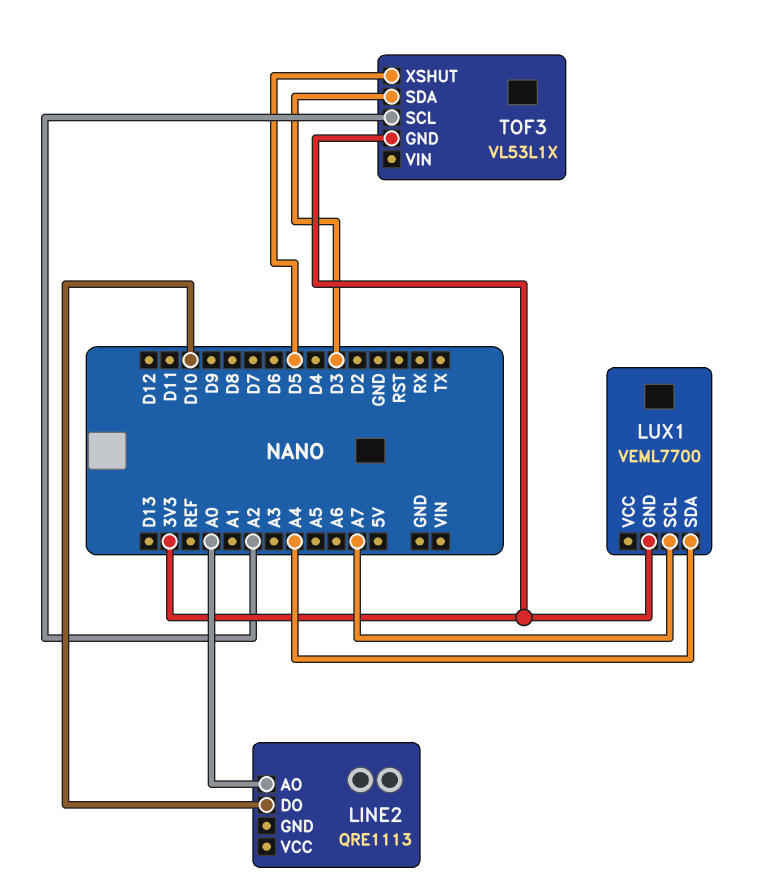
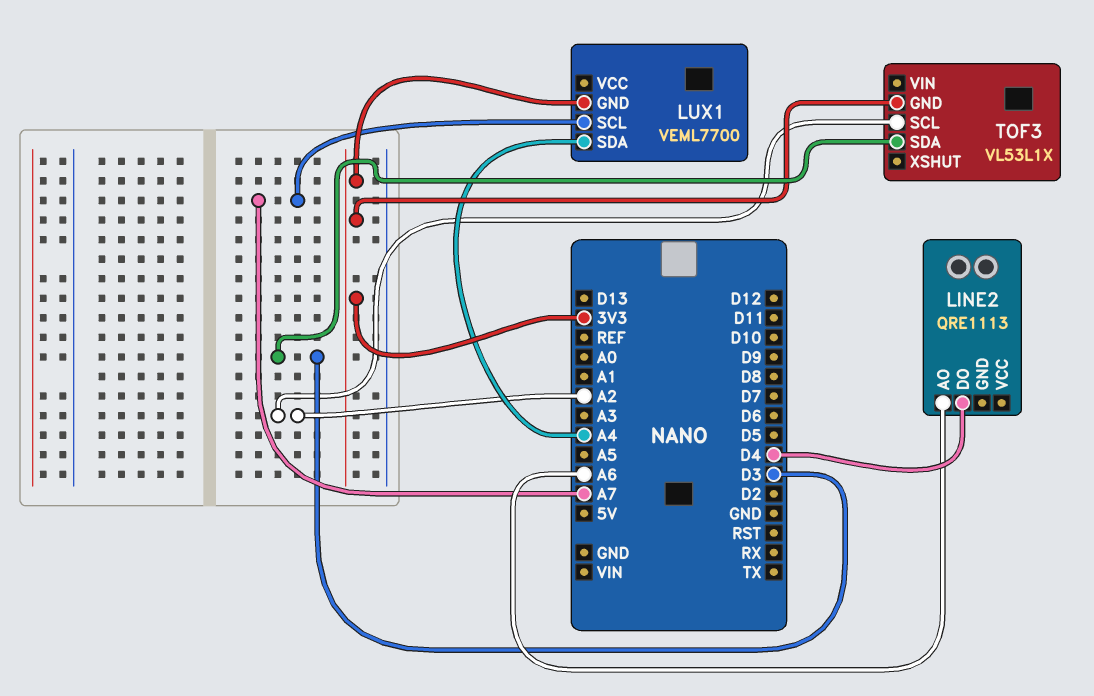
LINE2 pin AO: A0 -> A6
LINE2 pin DO: D10 -> D4
TOF3 pin XSHUT: D5 -> none

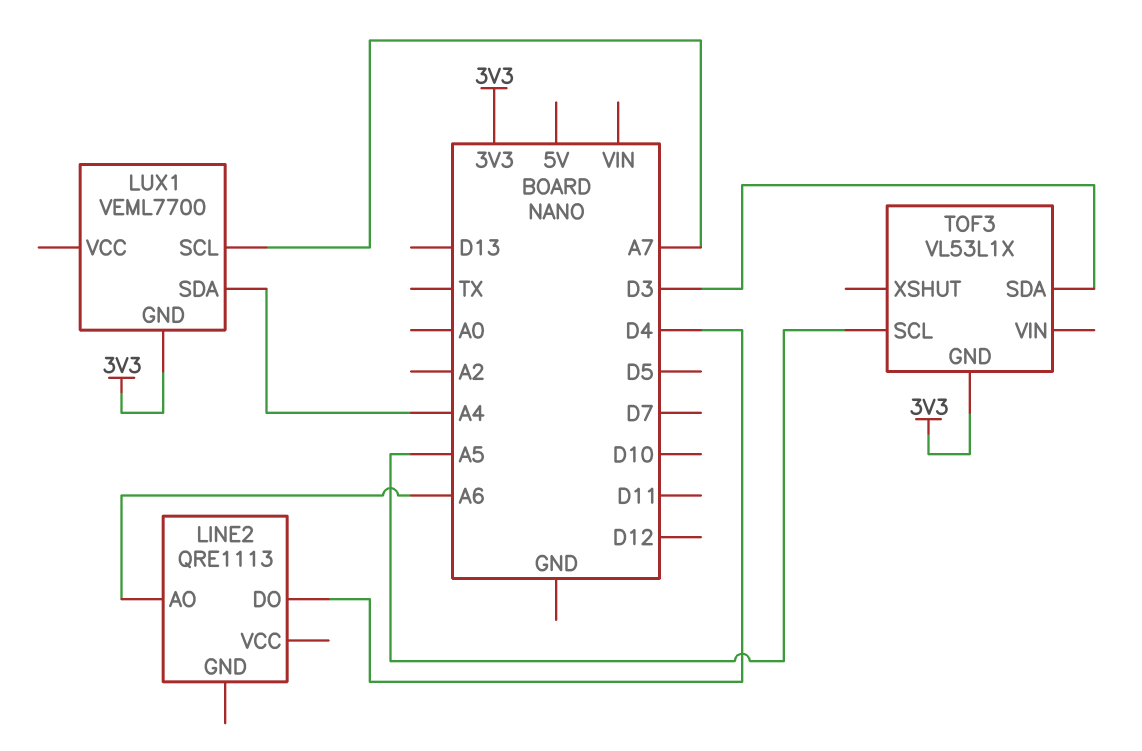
TOF3 pin SCL: A2 -> A5

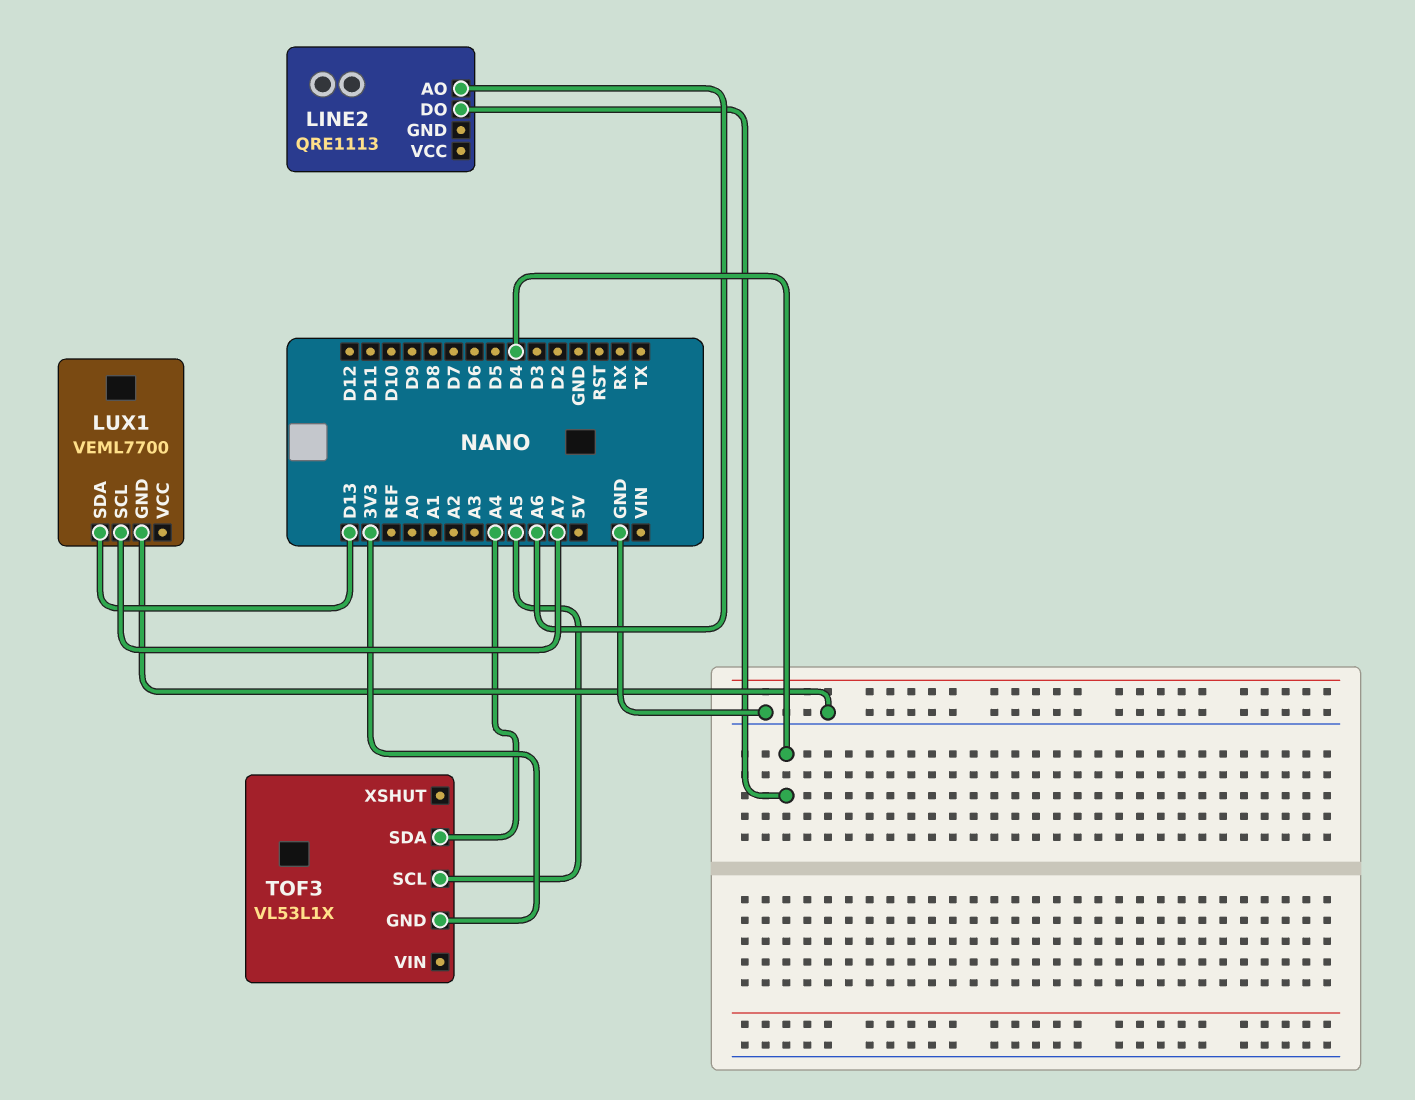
LUX1 pin GND: 3V3 -> GND
LUX1 pin SDA: A4 -> D13
TOF3 pin SDA: D3 -> A4

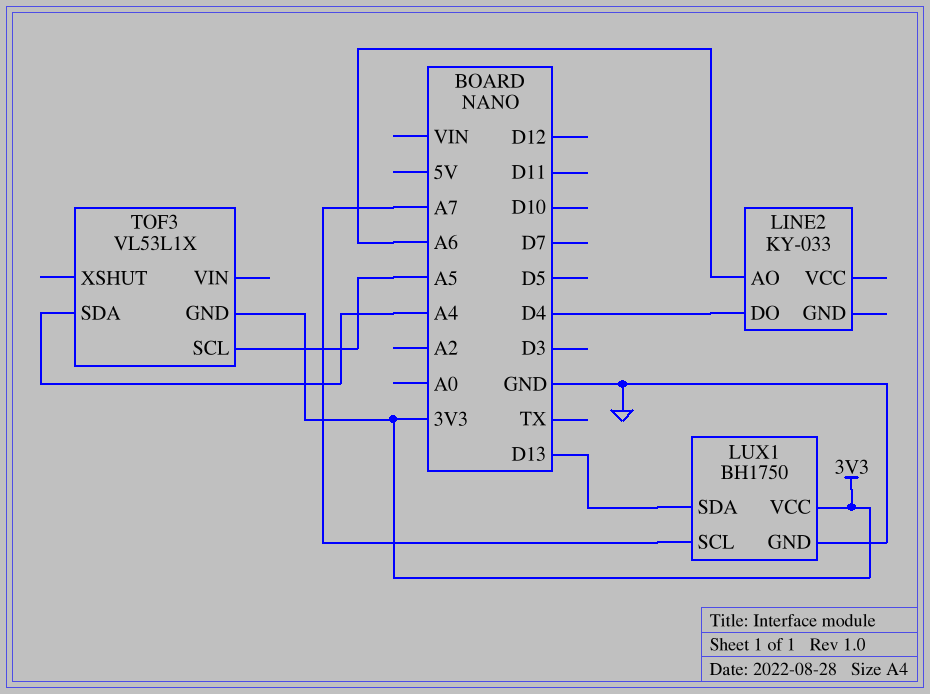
LINE2: QRE1113 -> KY-033
LUX1: VEML7700 -> BH1750
LUX1 pin VCC: none -> 3V3

